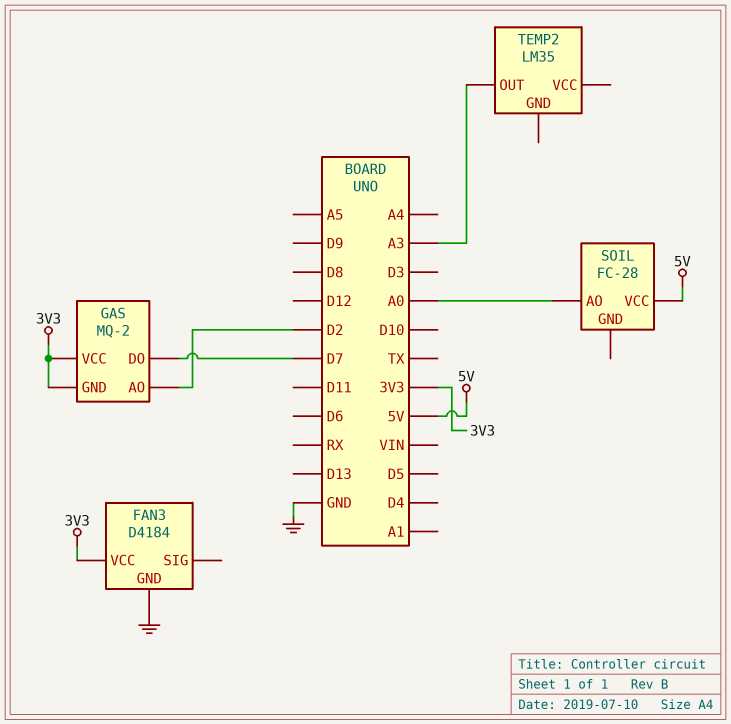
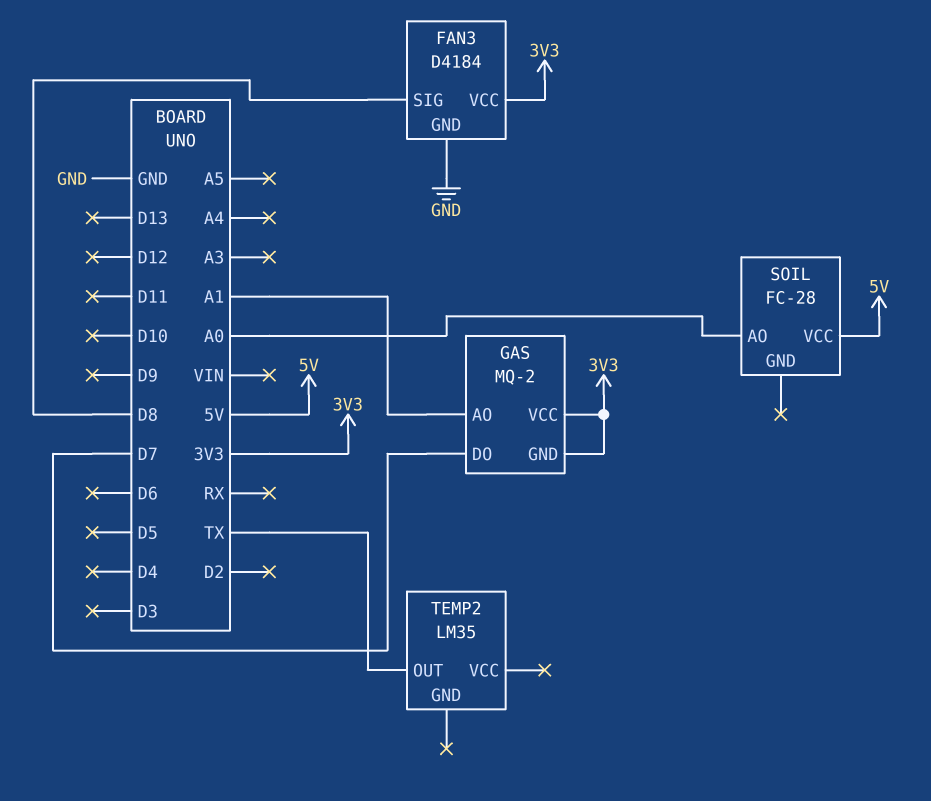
FAN3 pin SIG: none -> D8
GAS pin AO: D2 -> A1
TEMP2 pin OUT: A3 -> TX

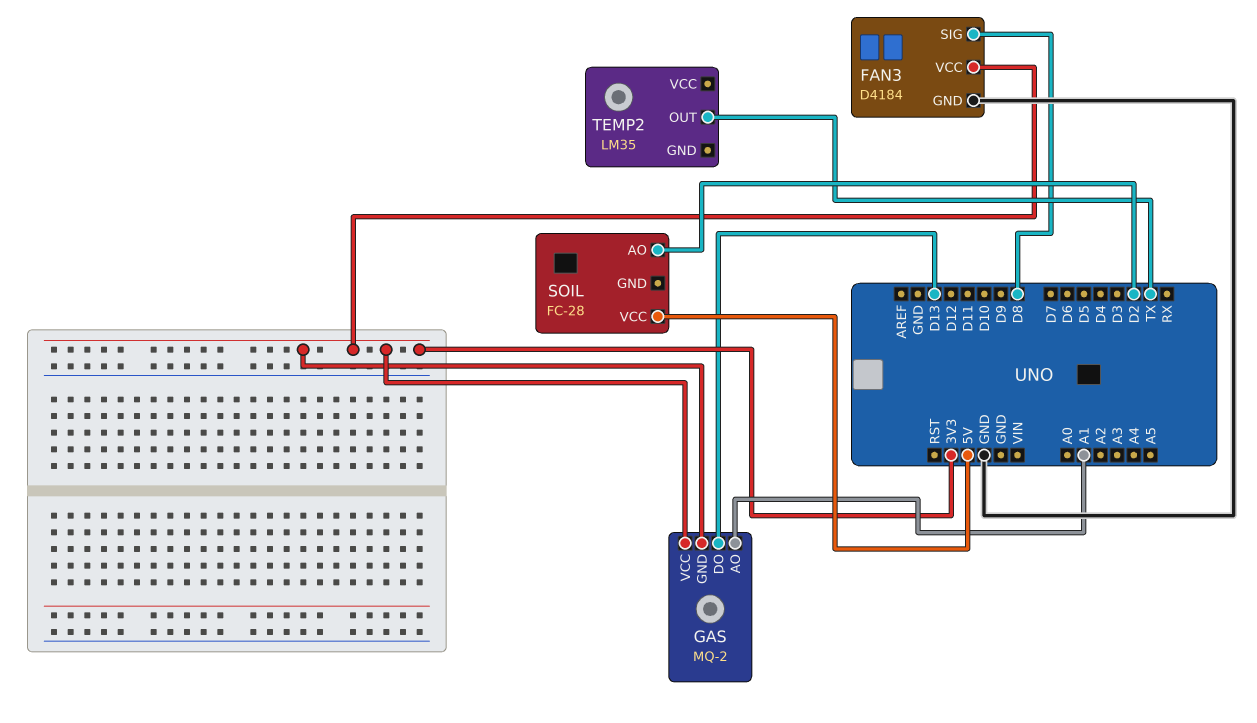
GAS pin DO: D7 -> D13
SOIL pin AO: A0 -> D2

